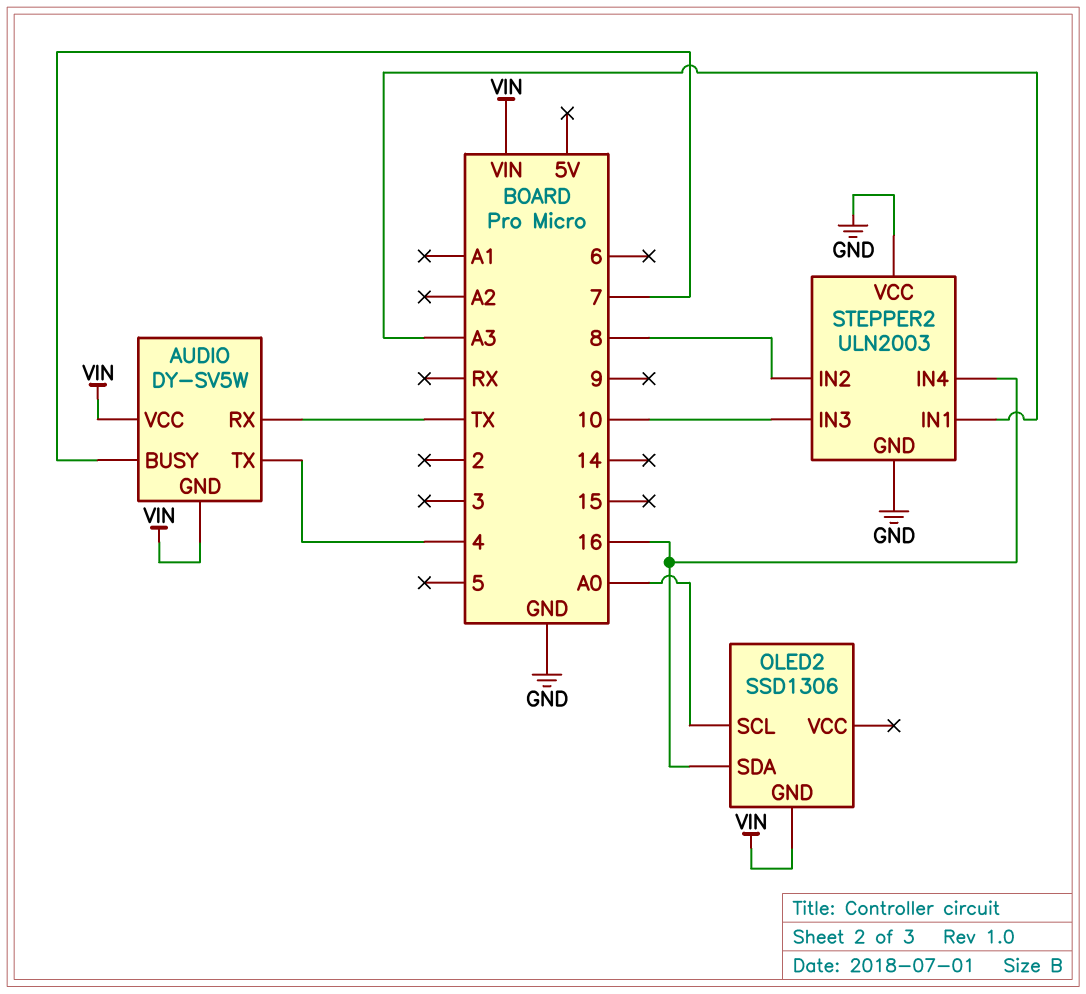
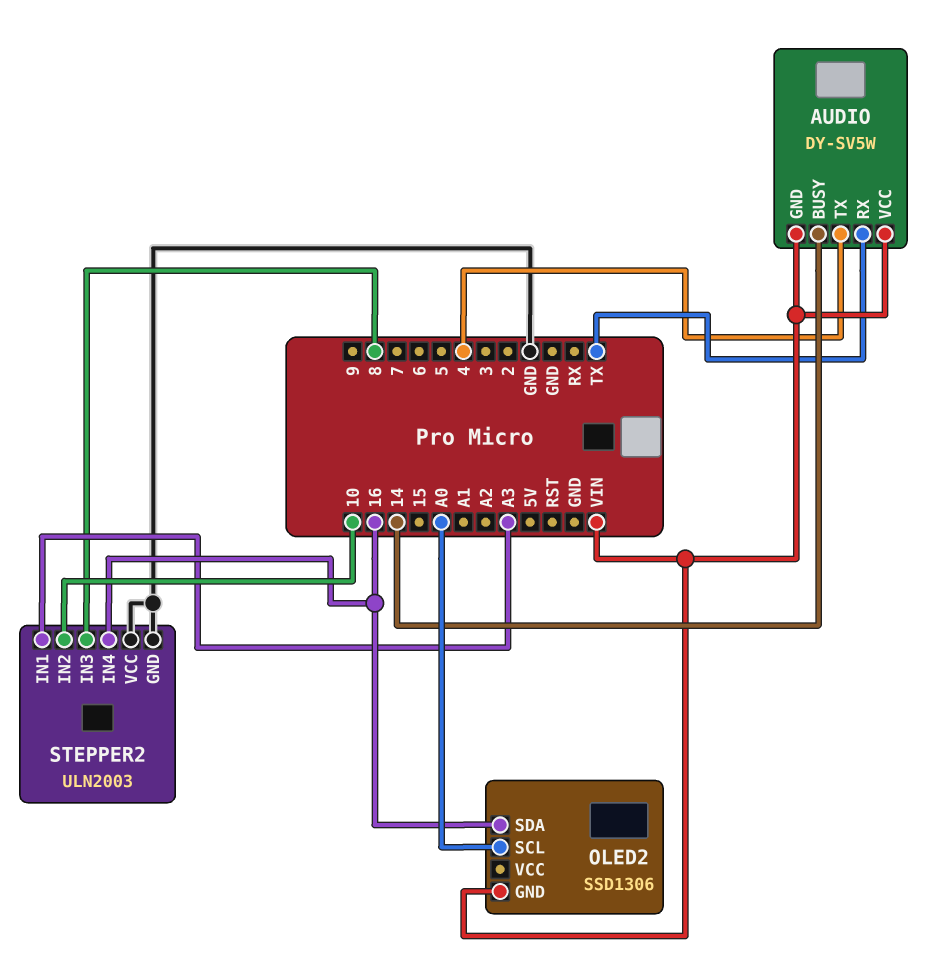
AUDIO pin BUSY: 7 -> 14
STEPPER2 pin IN2: 8 -> 10
STEPPER2 pin IN3: 10 -> 8

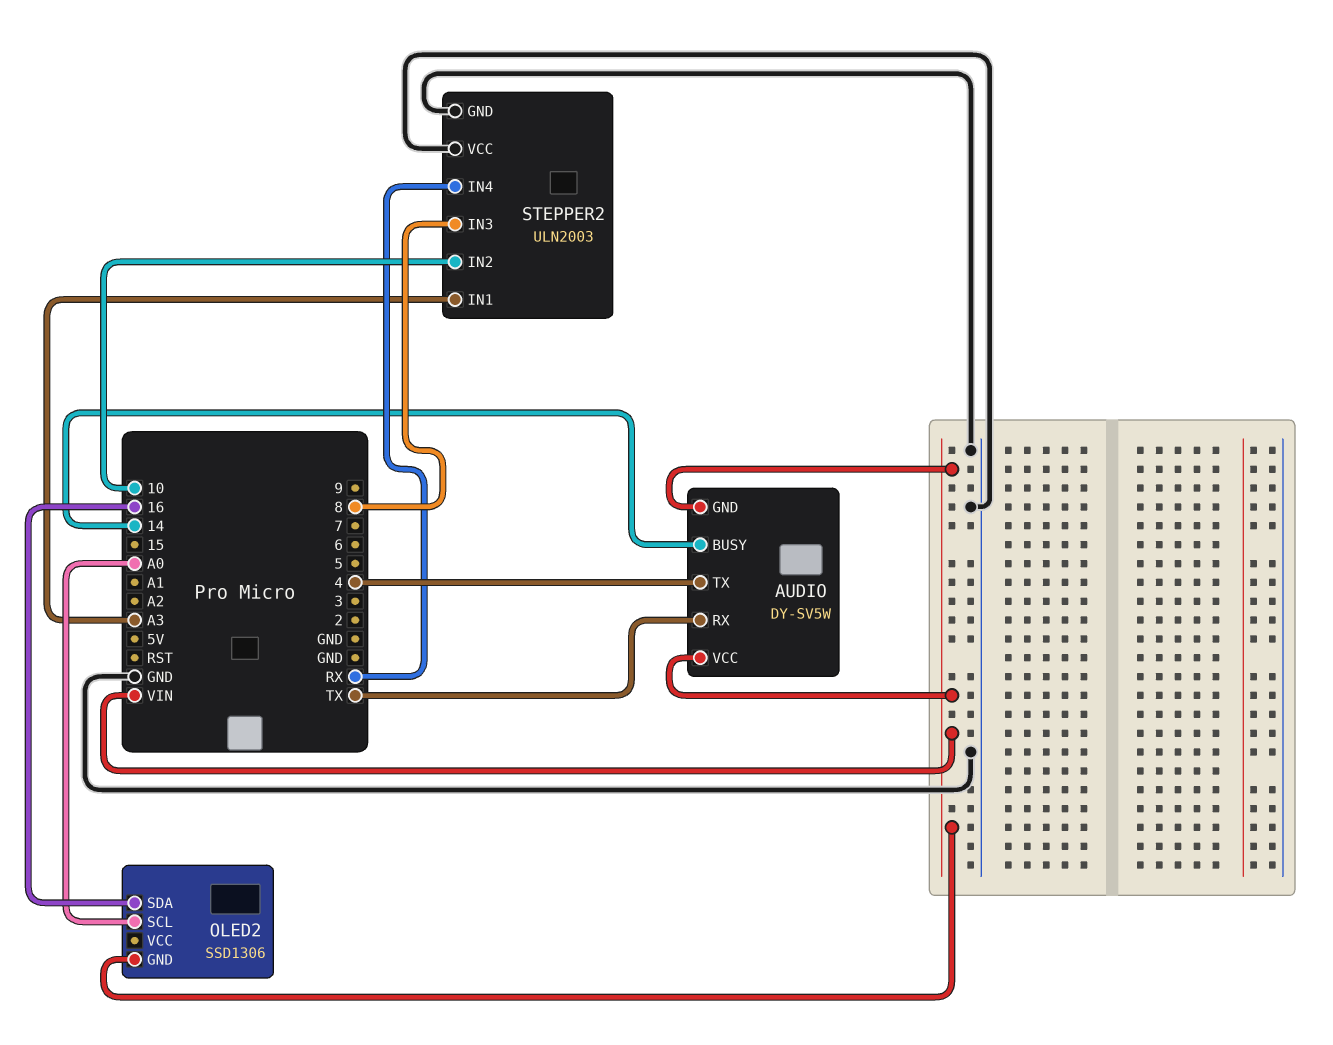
STEPPER2 pin IN4: 16 -> RX

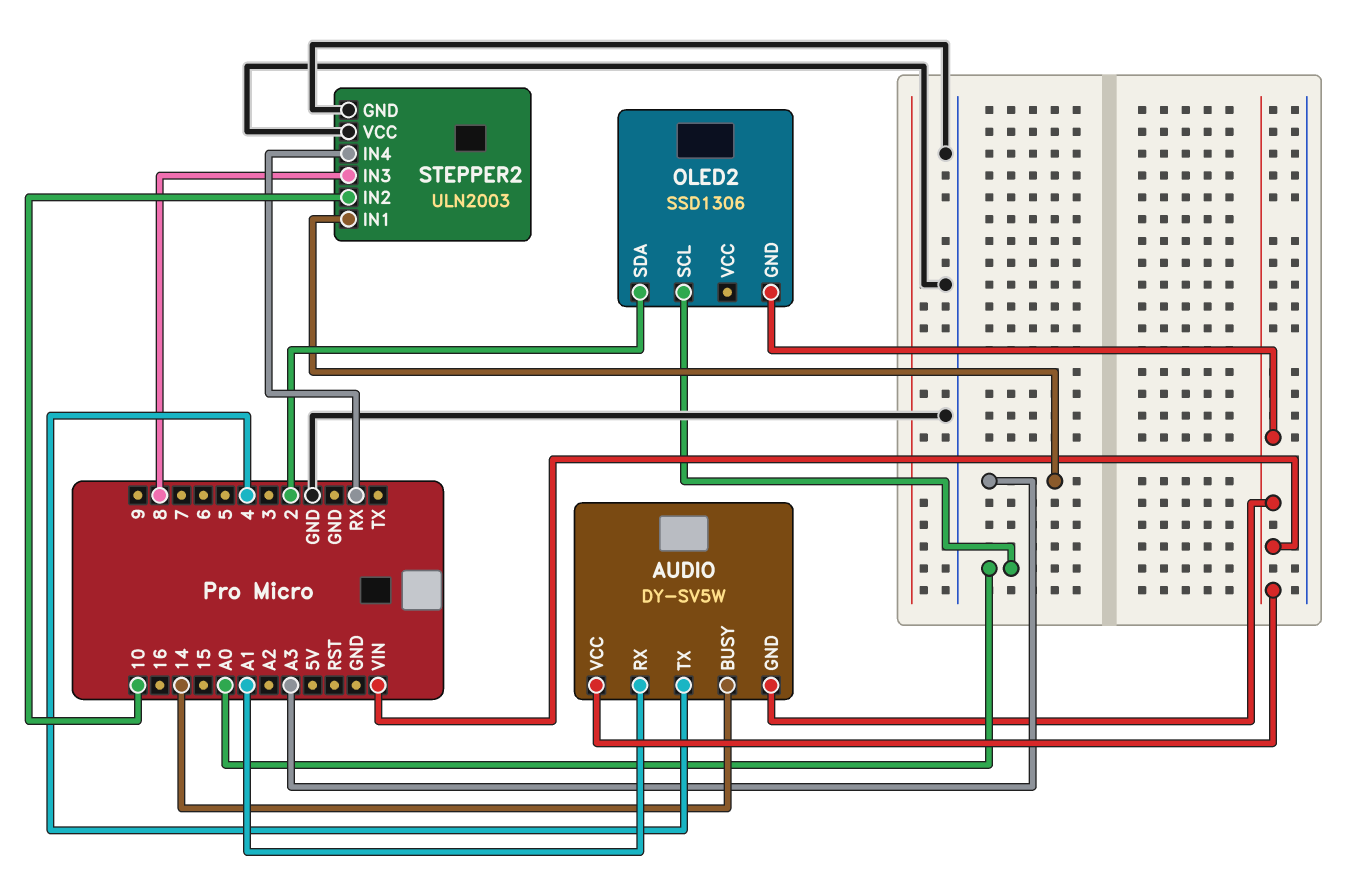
AUDIO pin RX: TX -> A1
OLED2 pin SDA: 16 -> 2

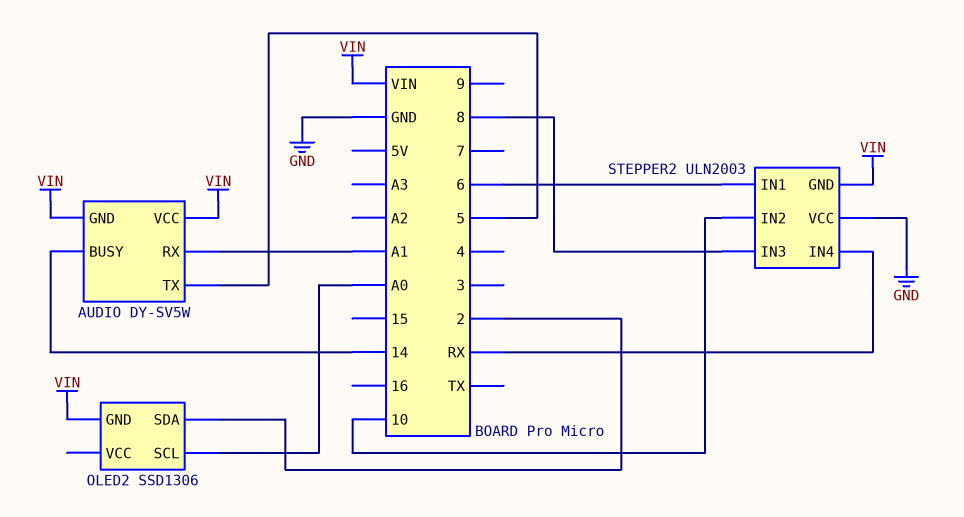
AUDIO pin TX: 4 -> 5
STEPPER2 pin GND: GND -> VIN
STEPPER2 pin IN1: A3 -> 6

